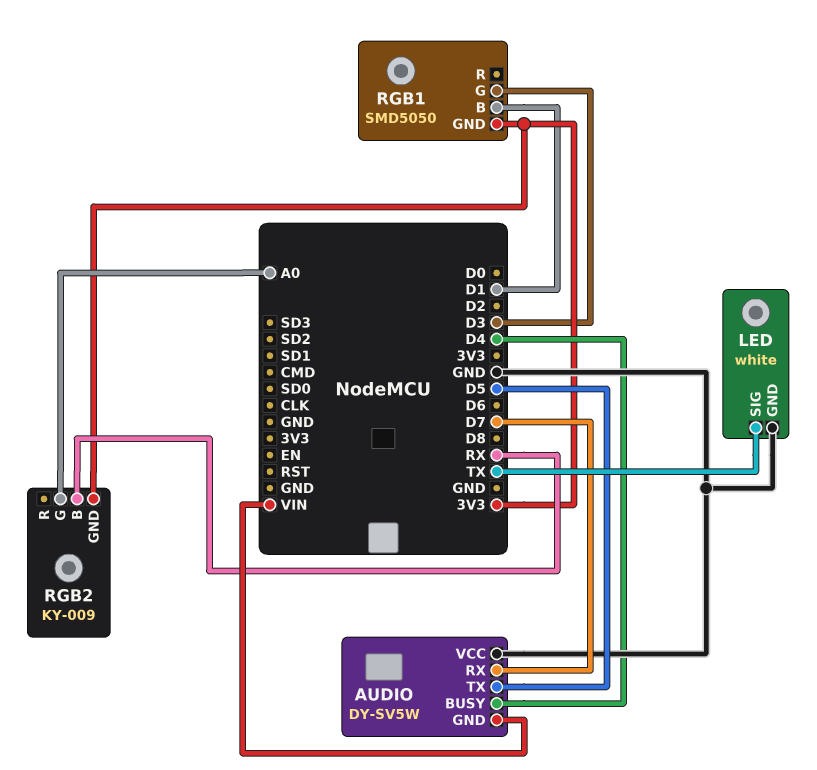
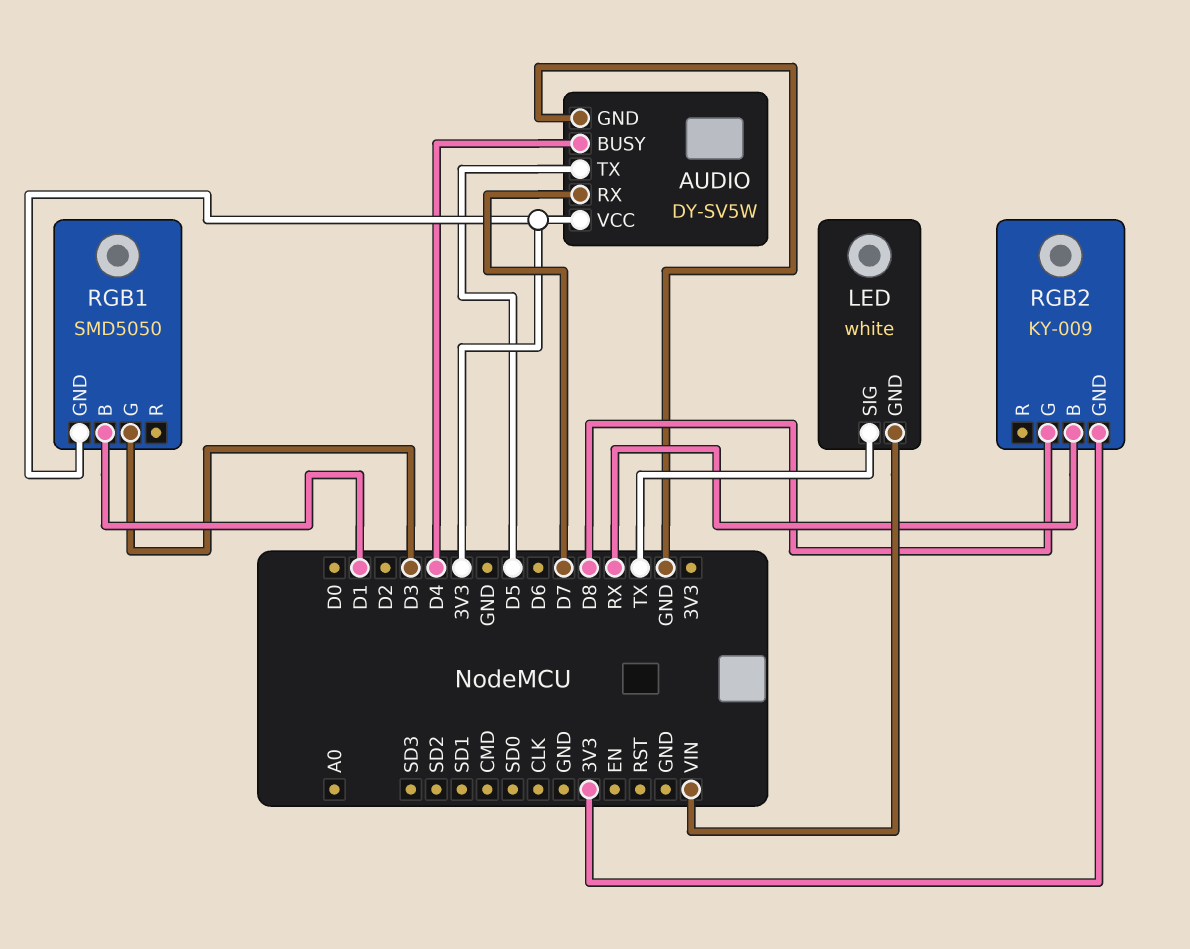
AUDIO pin GND: VIN -> GND
AUDIO pin VCC: GND -> 3V3
LED pin GND: GND -> VIN
RGB2 pin G: A0 -> D8

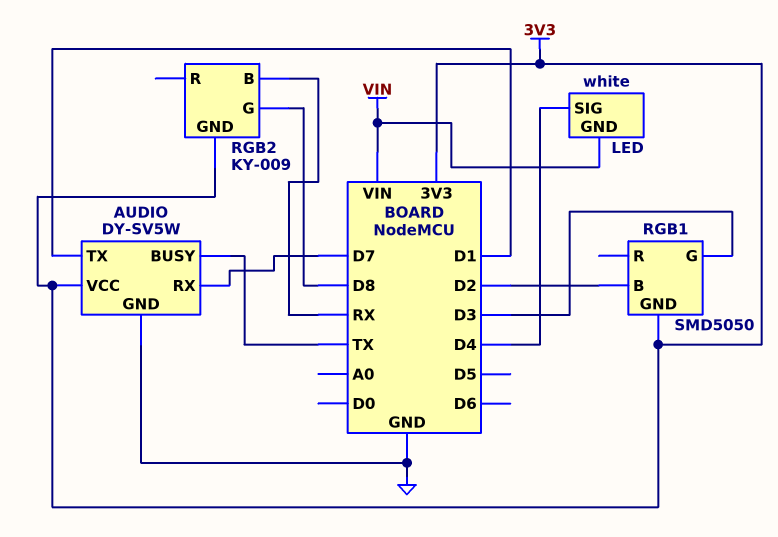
AUDIO pin BUSY: D4 -> TX
AUDIO pin TX: D5 -> D1
LED pin SIG: TX -> D4
RGB1 pin B: D1 -> D2

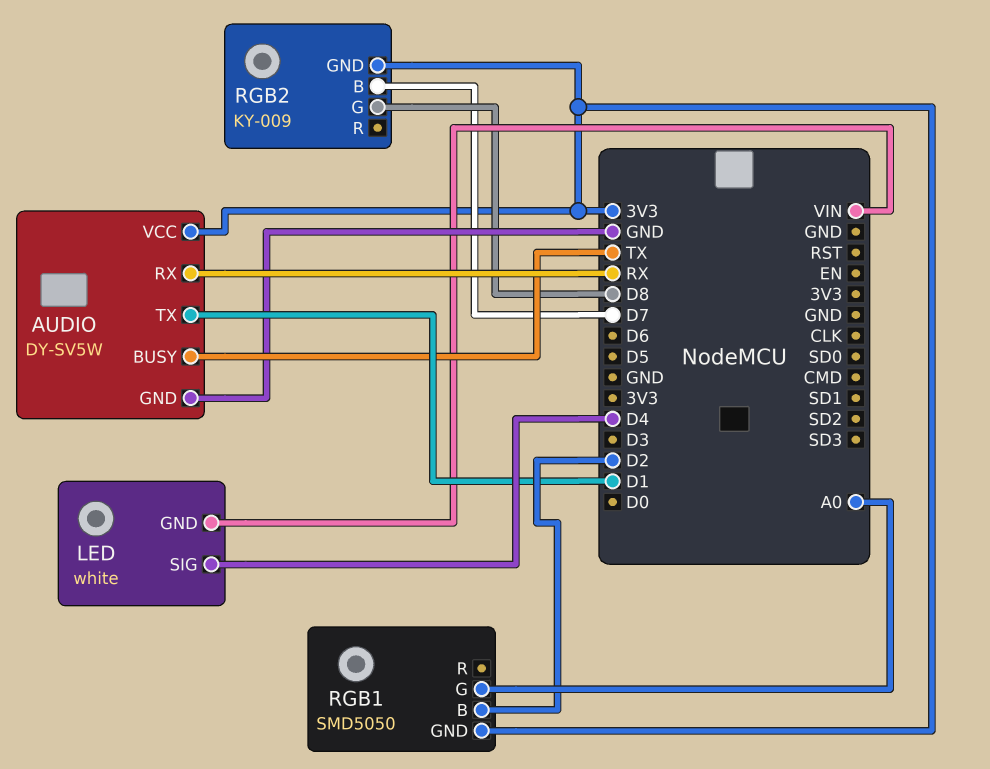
AUDIO pin RX: D7 -> RX
RGB1 pin G: D3 -> A0
RGB2 pin B: RX -> D7

